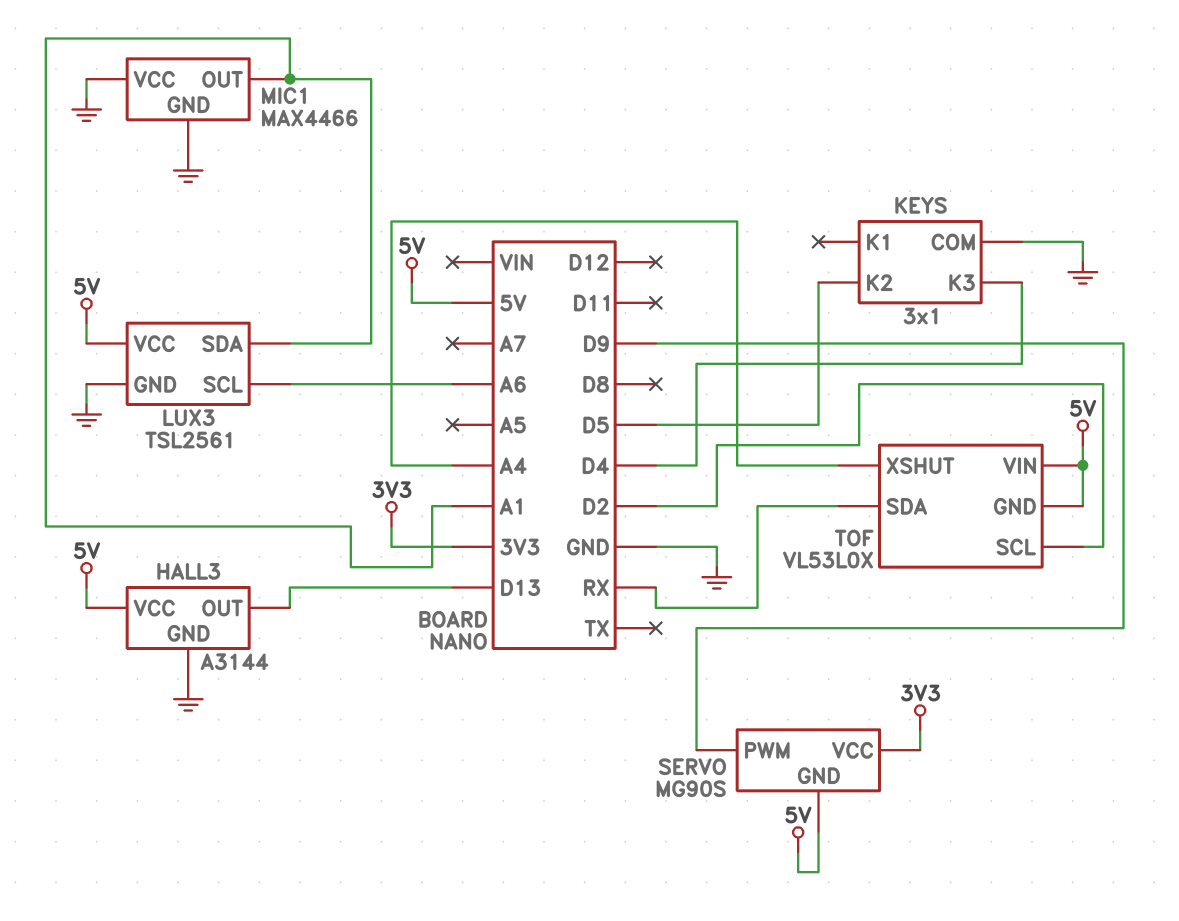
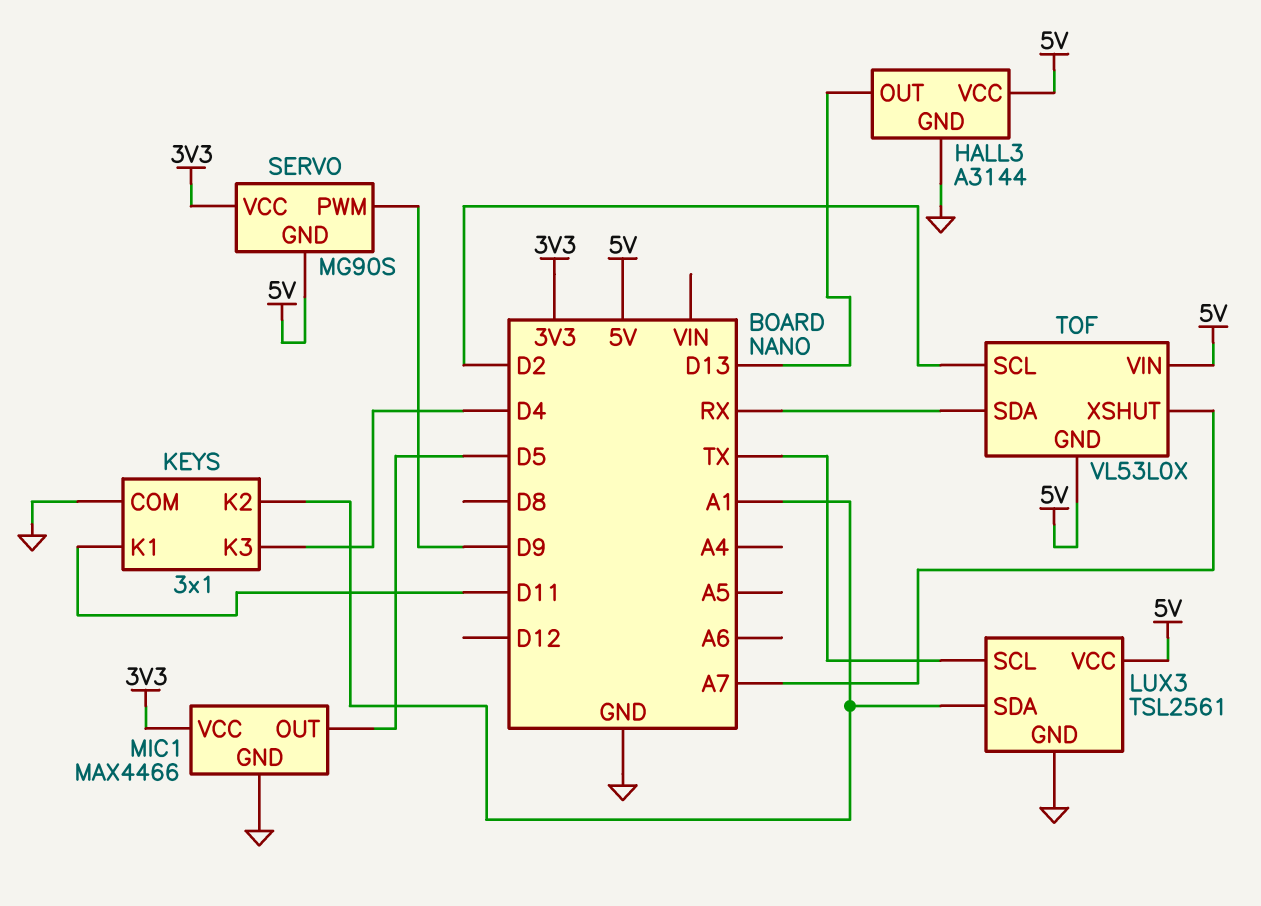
KEYS pin K1: none -> D11
KEYS pin K2: D5 -> A1
LUX3 pin SCL: A6 -> TX
MIC1 pin OUT: A1 -> D5
MIC1 pin VCC: GND -> 3V3
TOF pin XSHUT: A4 -> A7

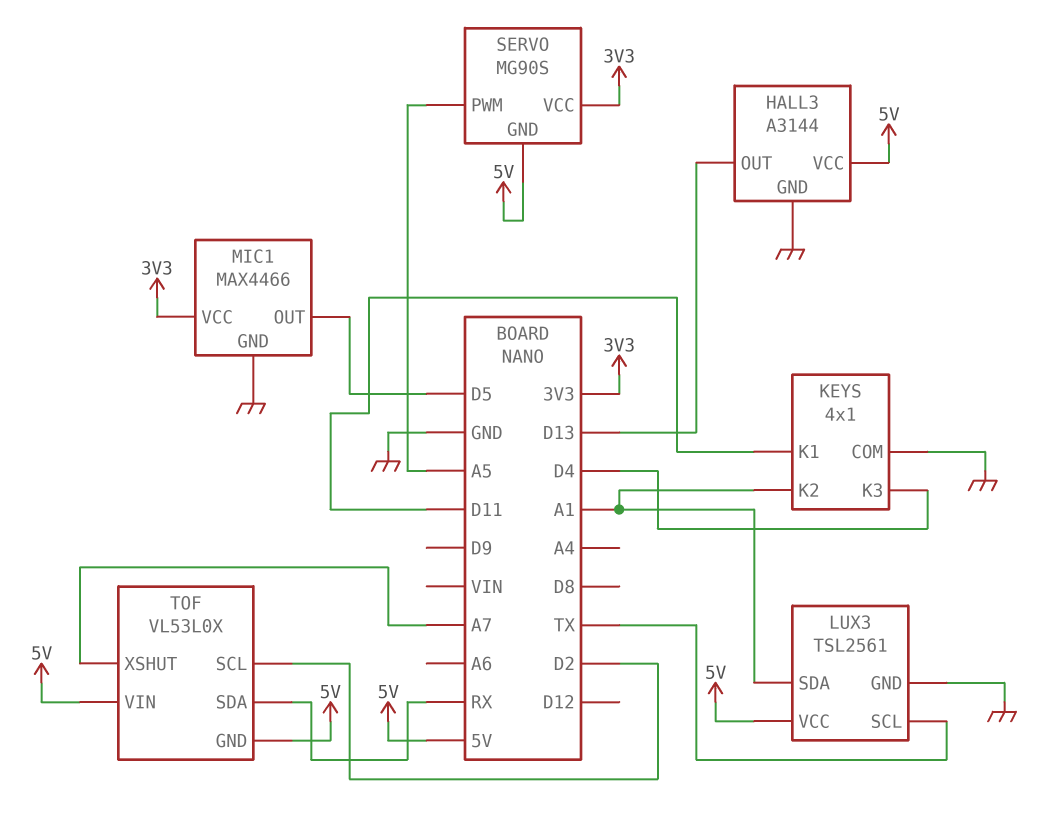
KEYS: 3x1 -> 4x1
SERVO pin PWM: D9 -> A5

